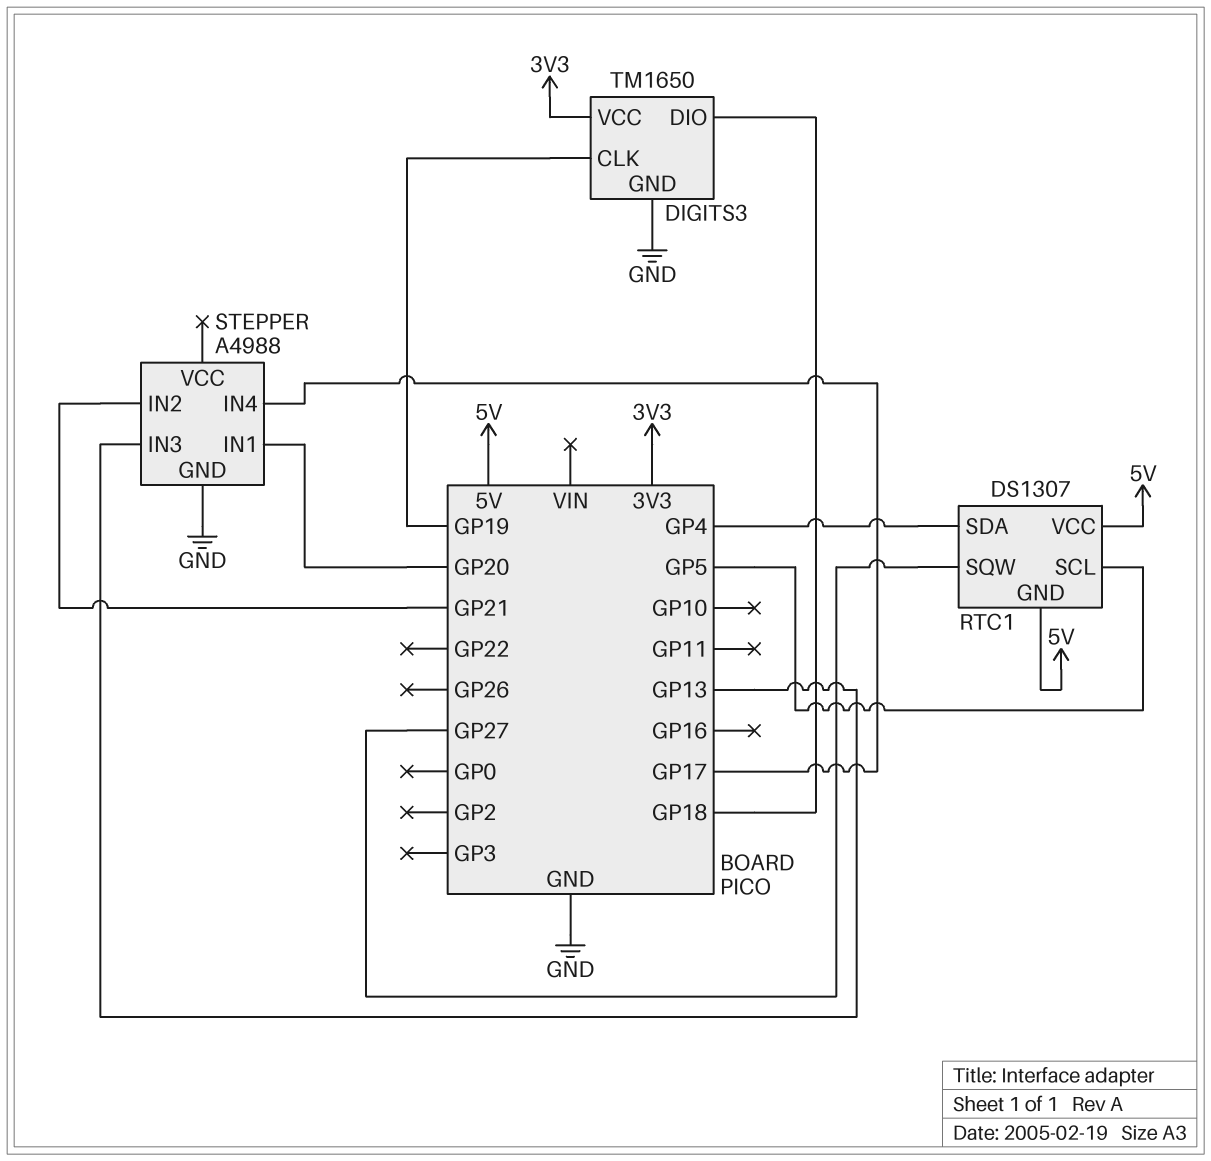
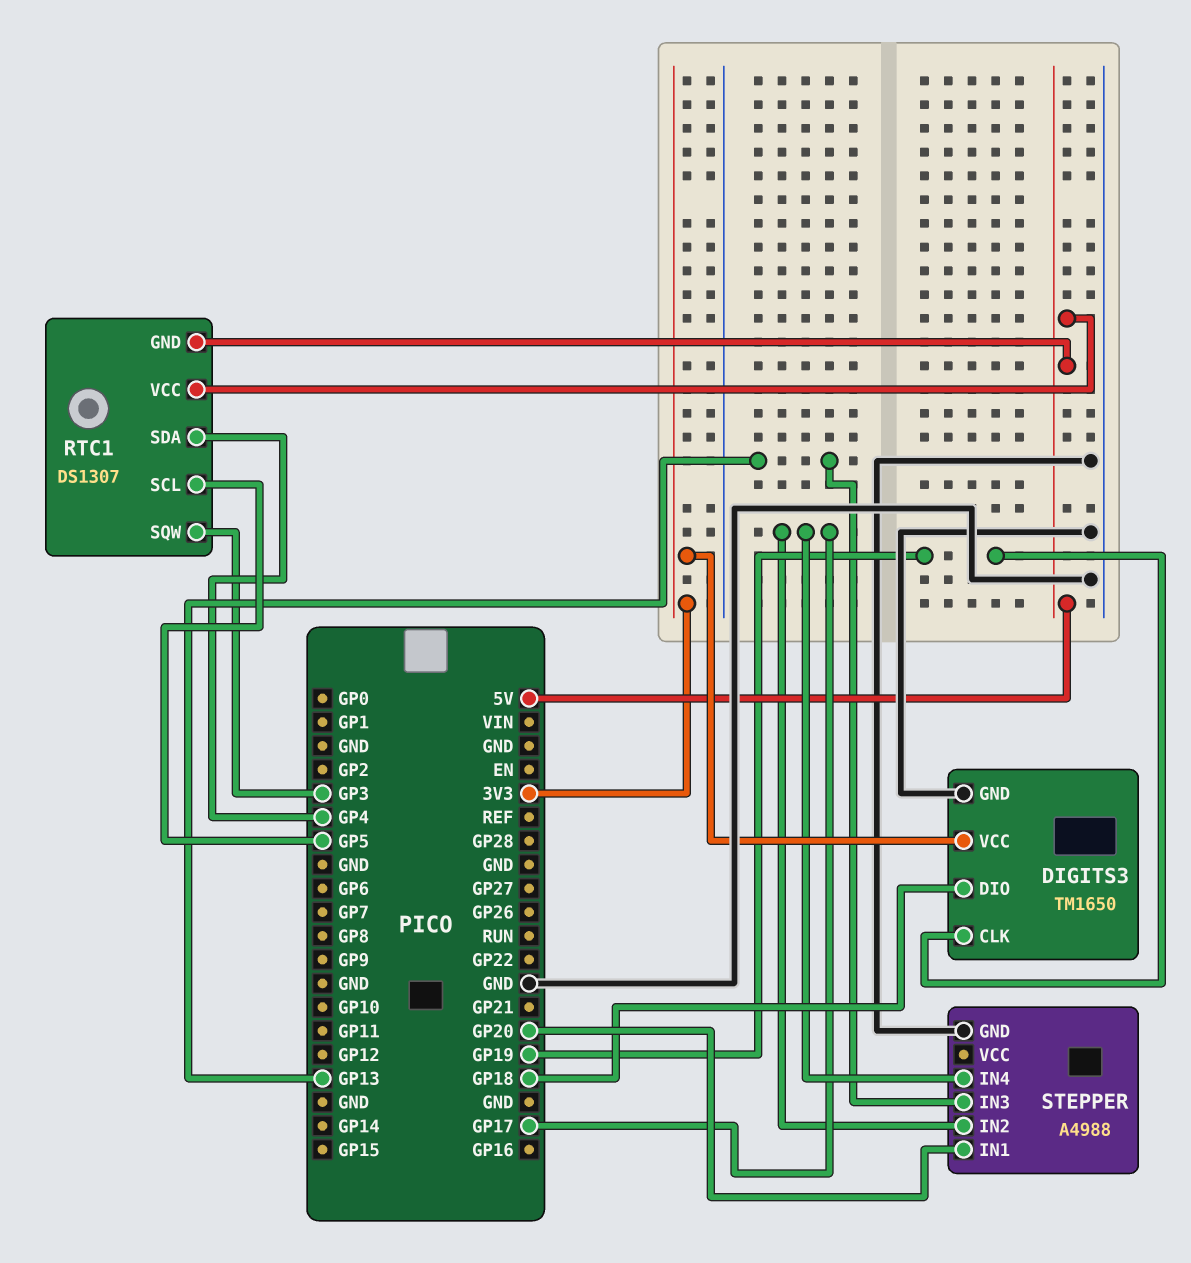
RTC1 pin SQW: GP27 -> GP3
STEPPER pin IN2: GP21 -> GP17

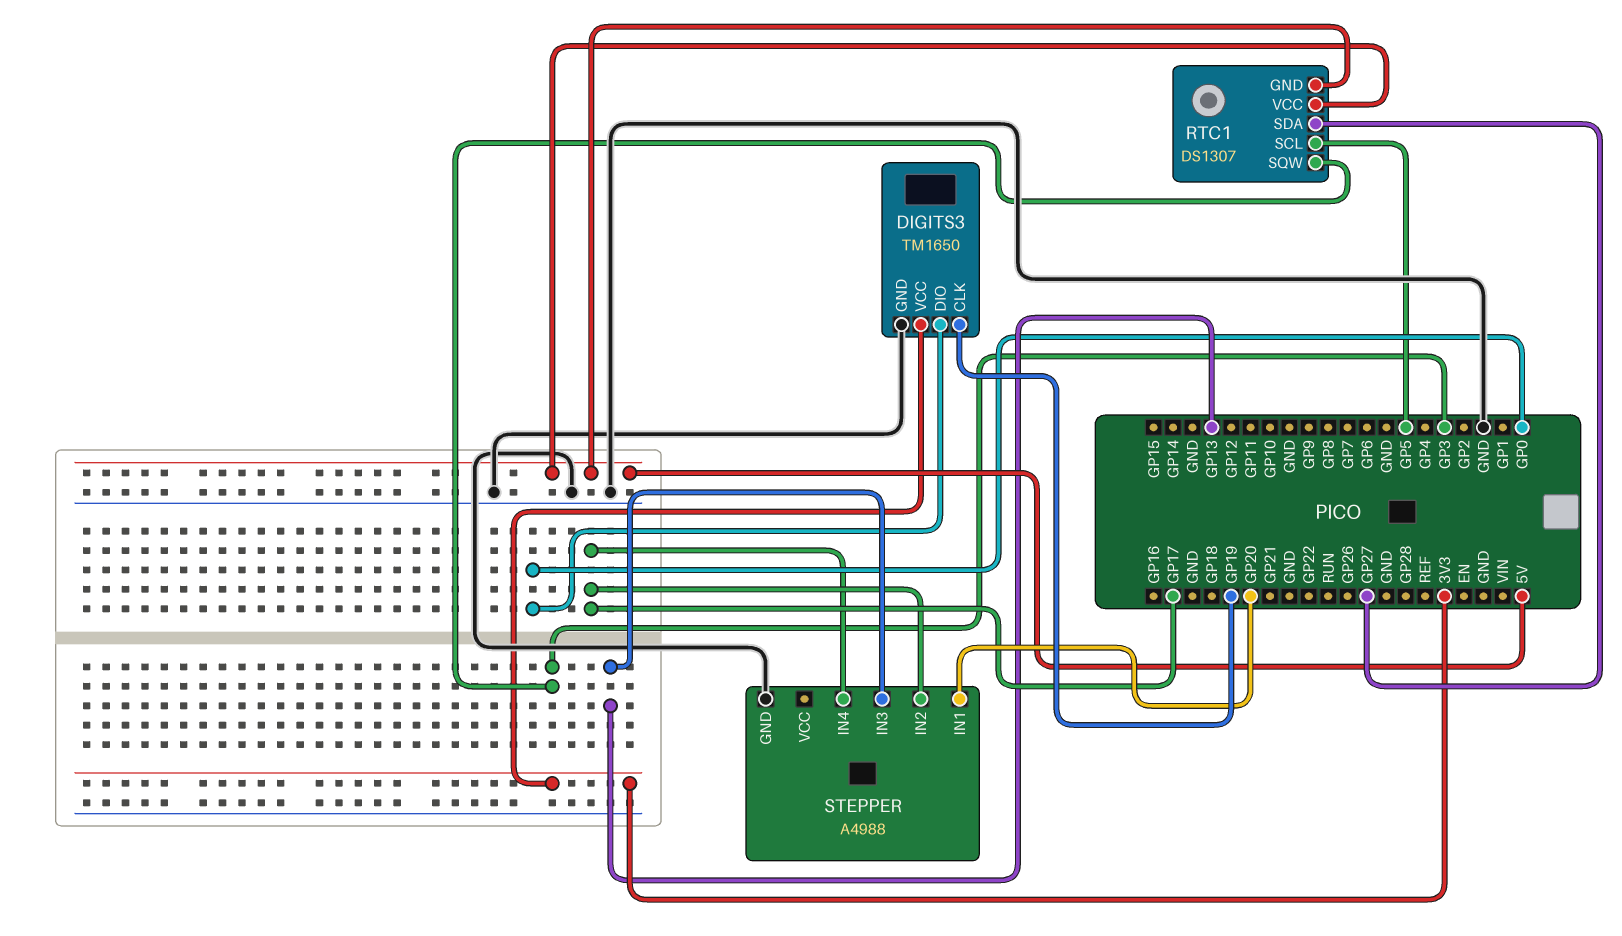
DIGITS3 pin DIO: GP18 -> GP0
RTC1 pin SDA: GP4 -> GP27

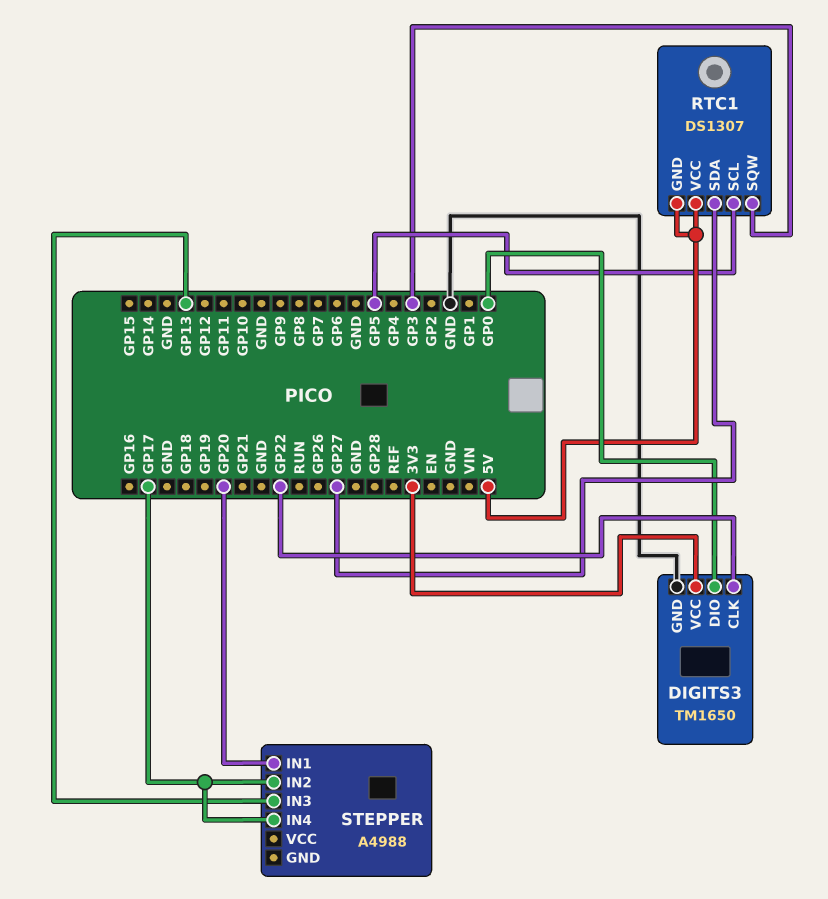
DIGITS3 pin CLK: GP19 -> GP22
STEPPER pin GND: GND -> none

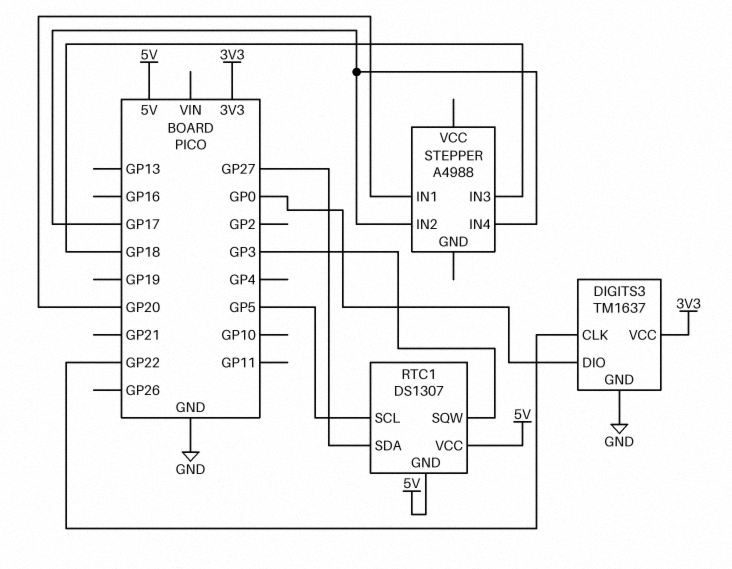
DIGITS3: TM1650 -> TM1637
STEPPER pin IN3: GP13 -> GP18

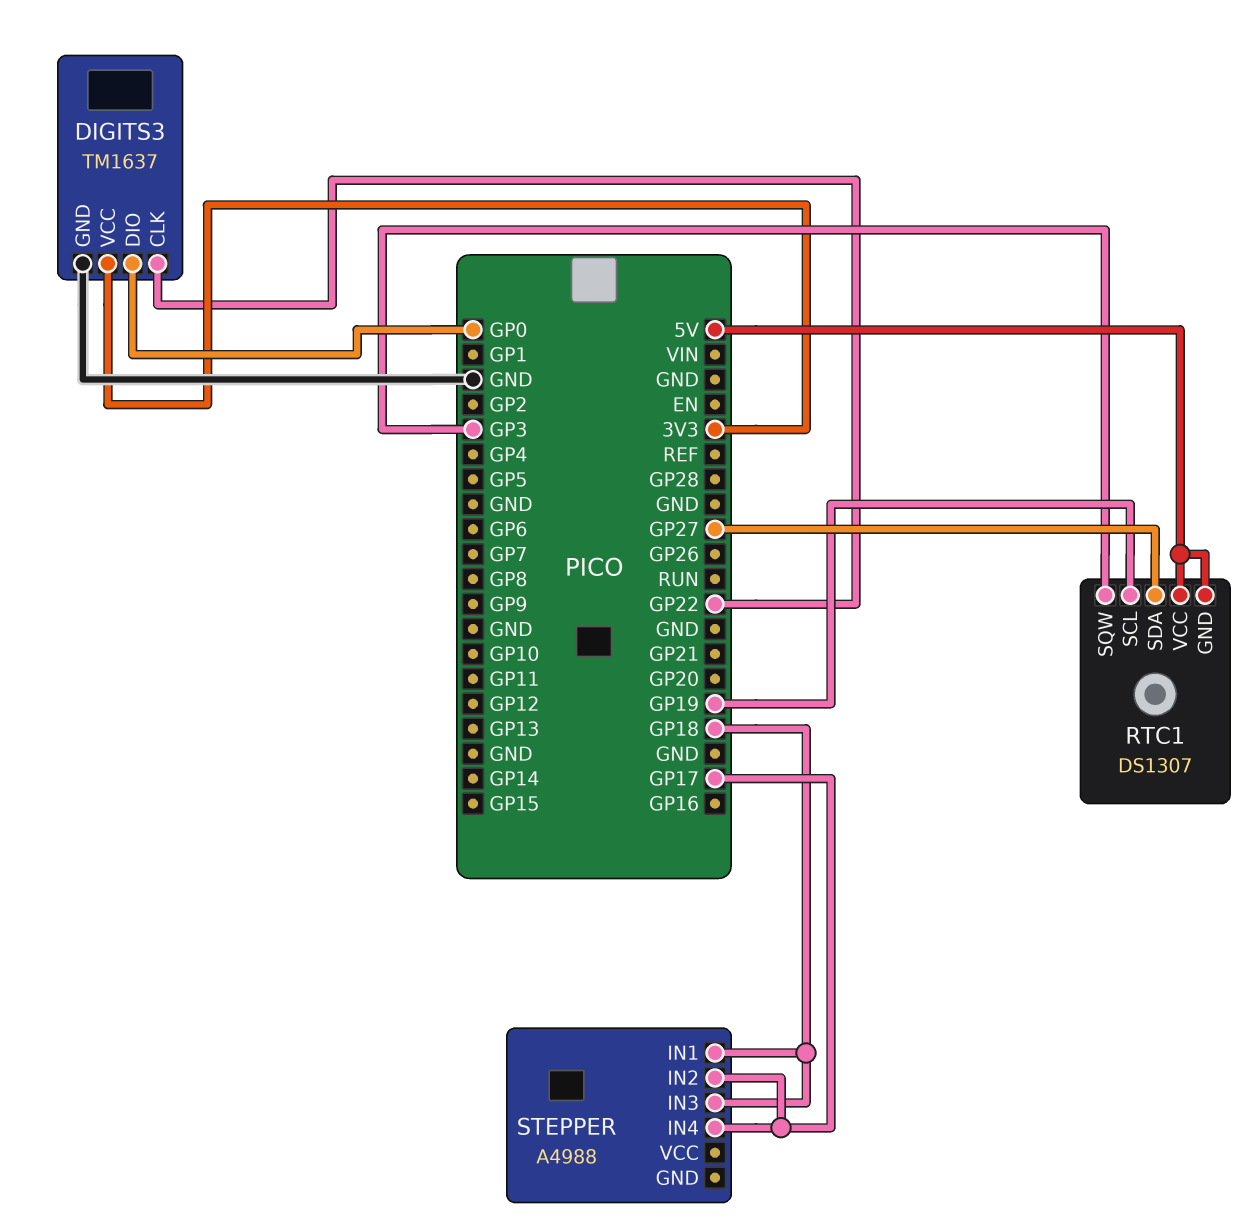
RTC1 pin SCL: GP5 -> GP19
STEPPER pin IN1: GP20 -> GP18

